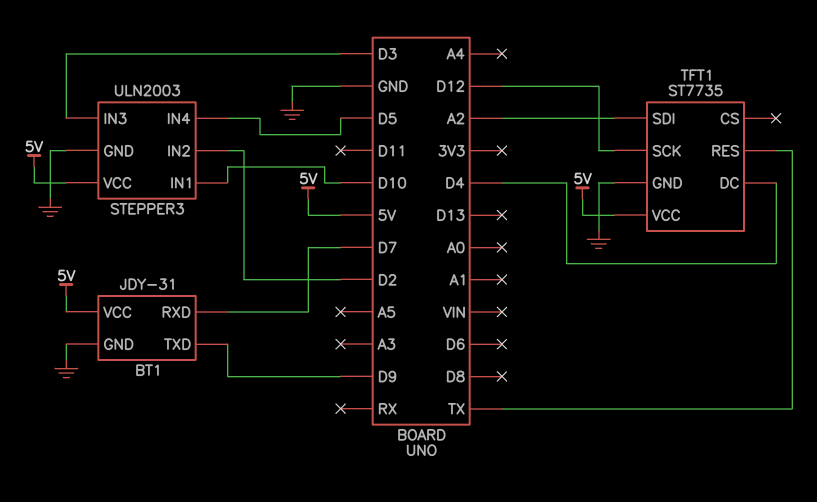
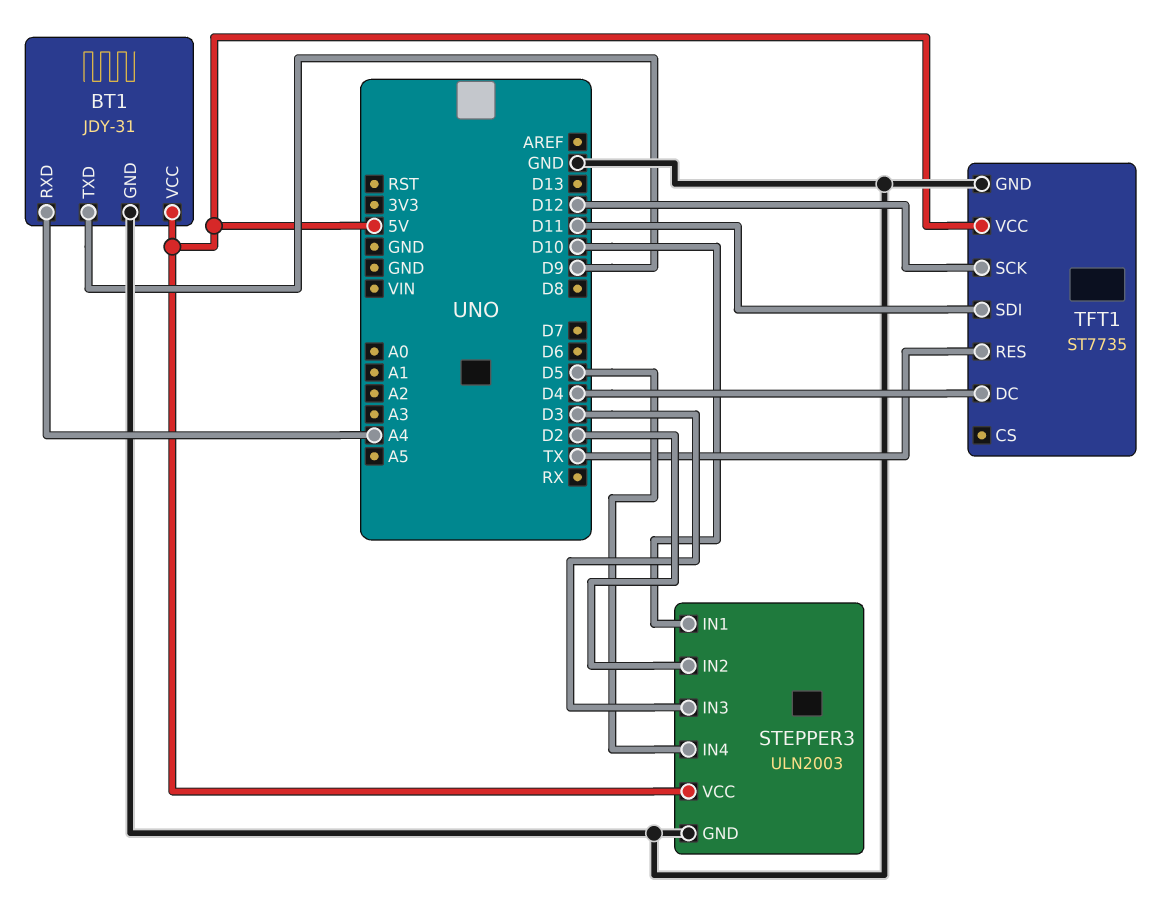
BT1 pin RXD: D7 -> A4
TFT1 pin SDI: A2 -> D11

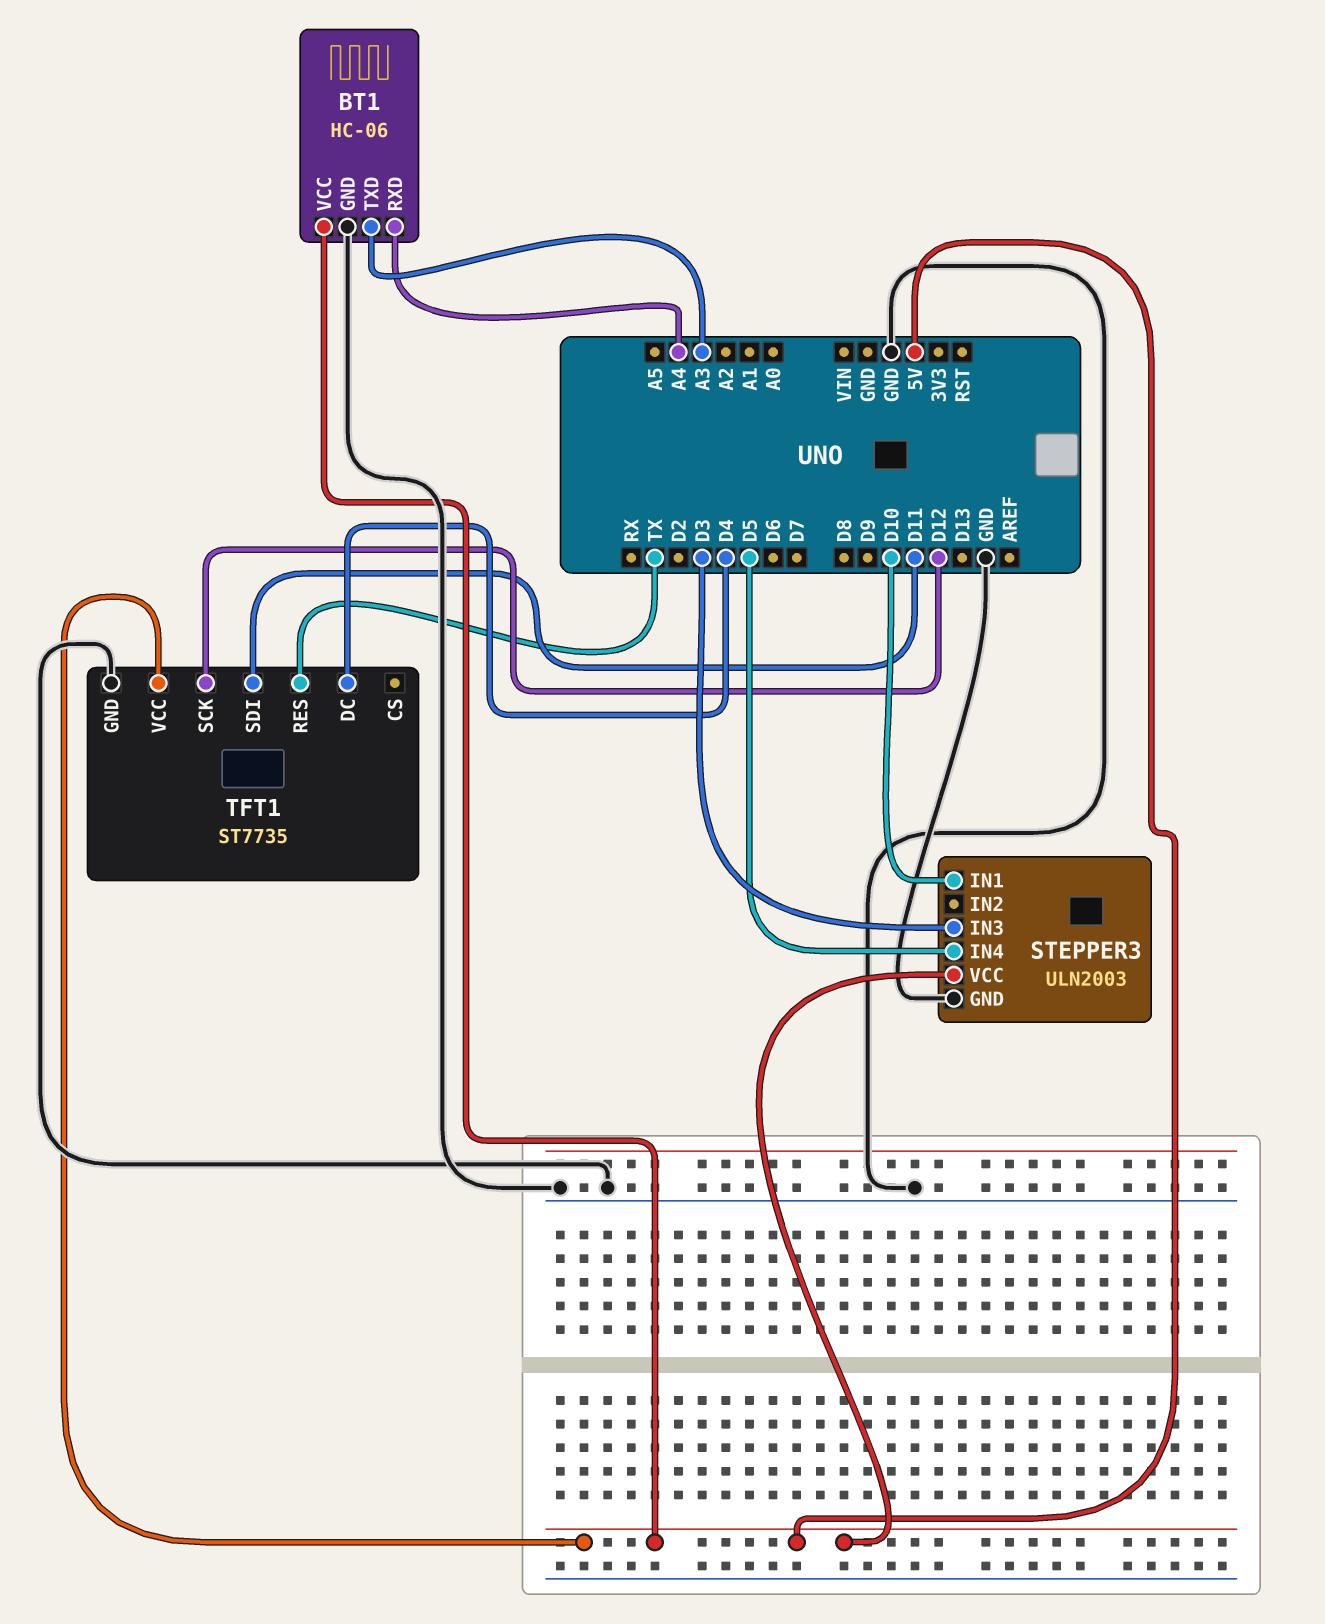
BT1: JDY-31 -> HC-06
BT1 pin TXD: D9 -> A3
STEPPER3 pin IN2: D2 -> none

